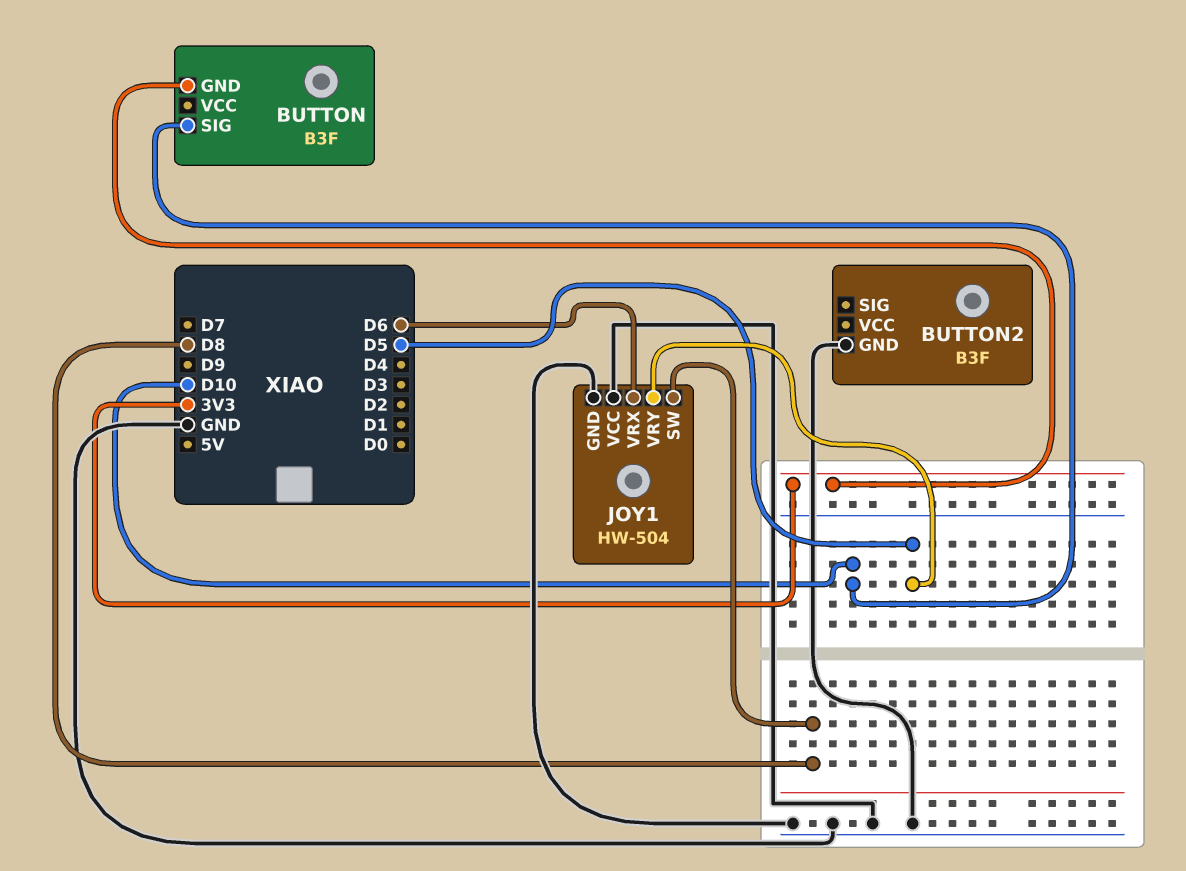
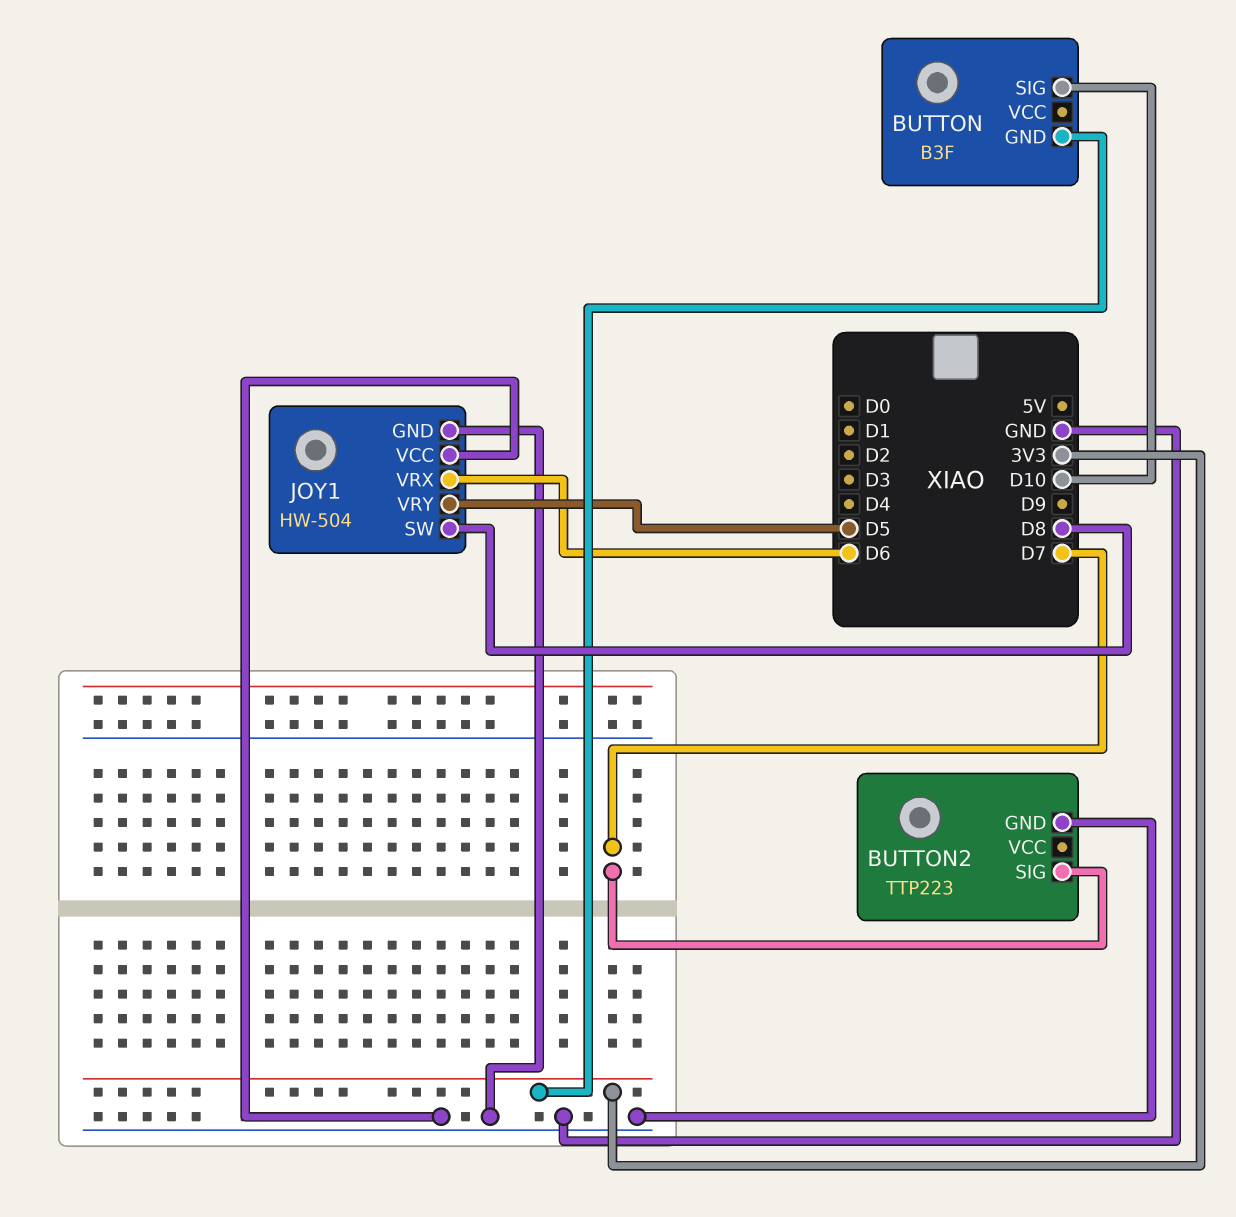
BUTTON2: B3F -> TTP223
BUTTON2 pin SIG: none -> D7

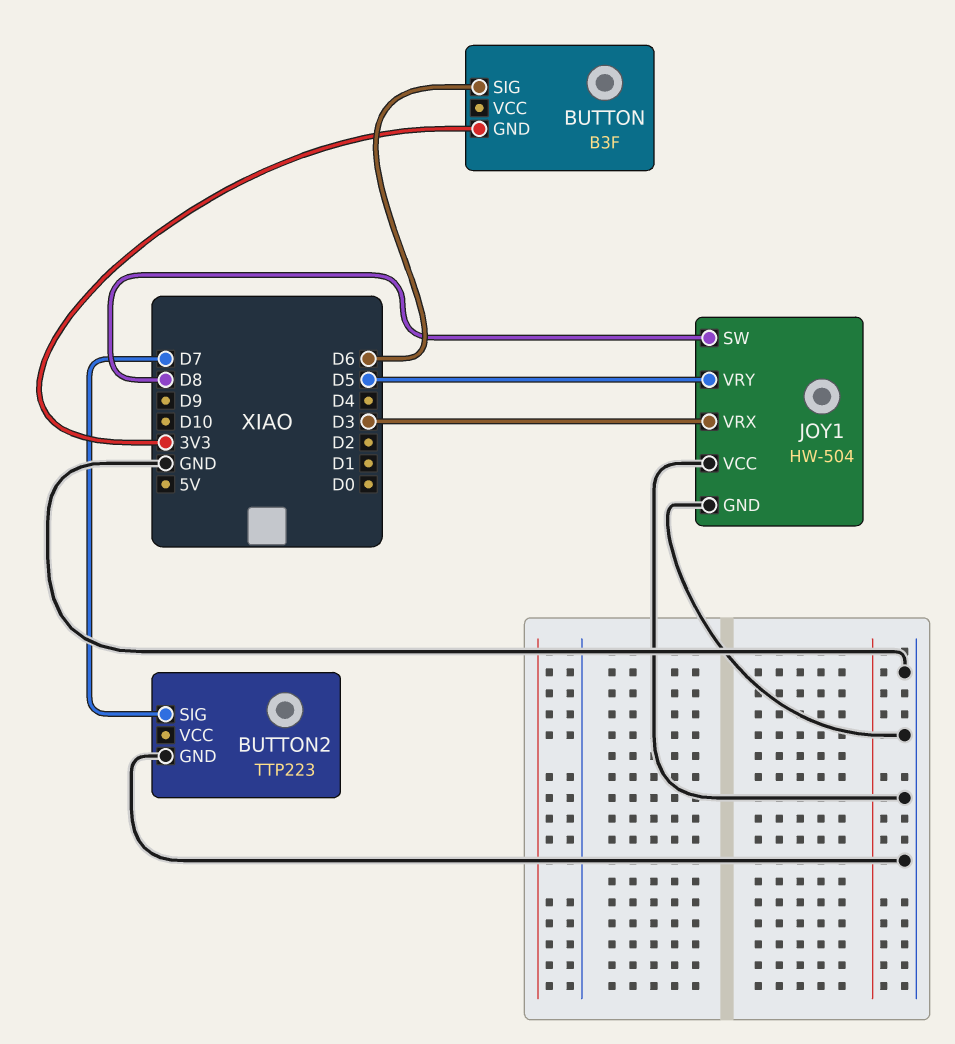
BUTTON pin SIG: D10 -> D6
JOY1 pin VRX: D6 -> D3

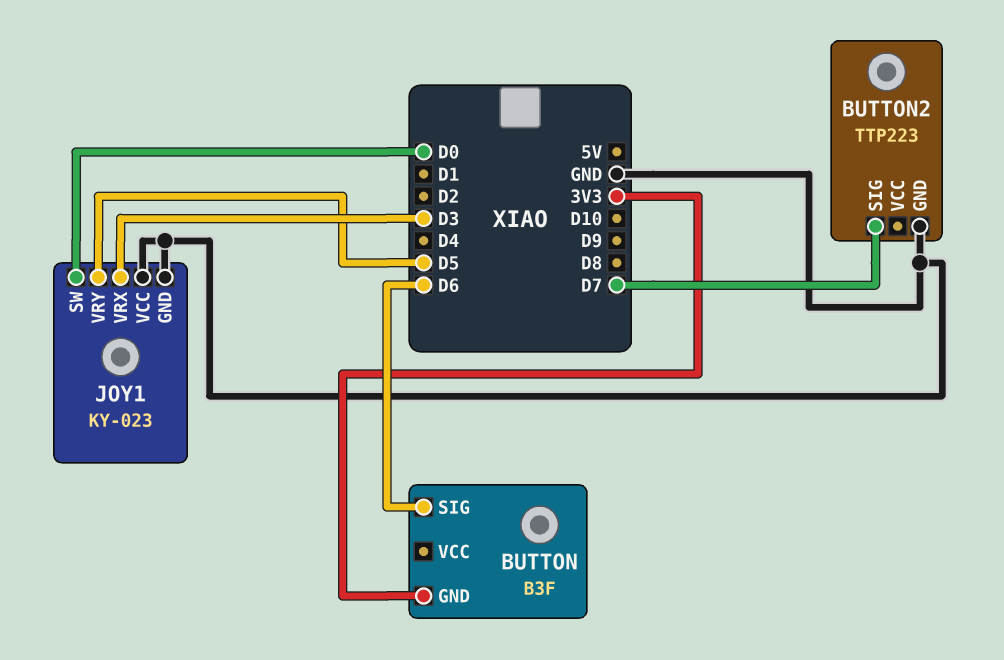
JOY1: HW-504 -> KY-023
JOY1 pin SW: D8 -> D0

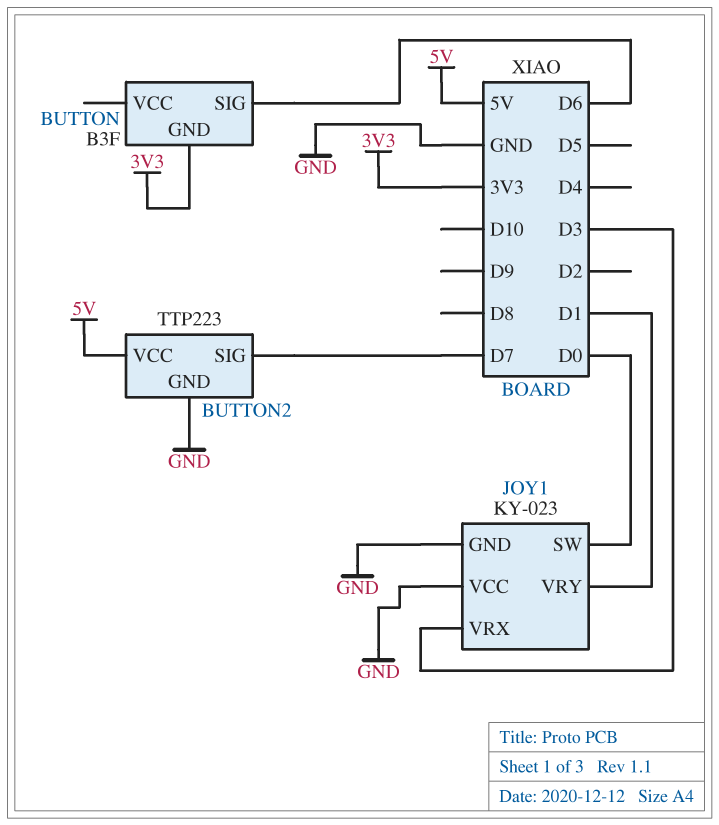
BUTTON2 pin VCC: none -> 5V
JOY1 pin VRY: D5 -> D1

